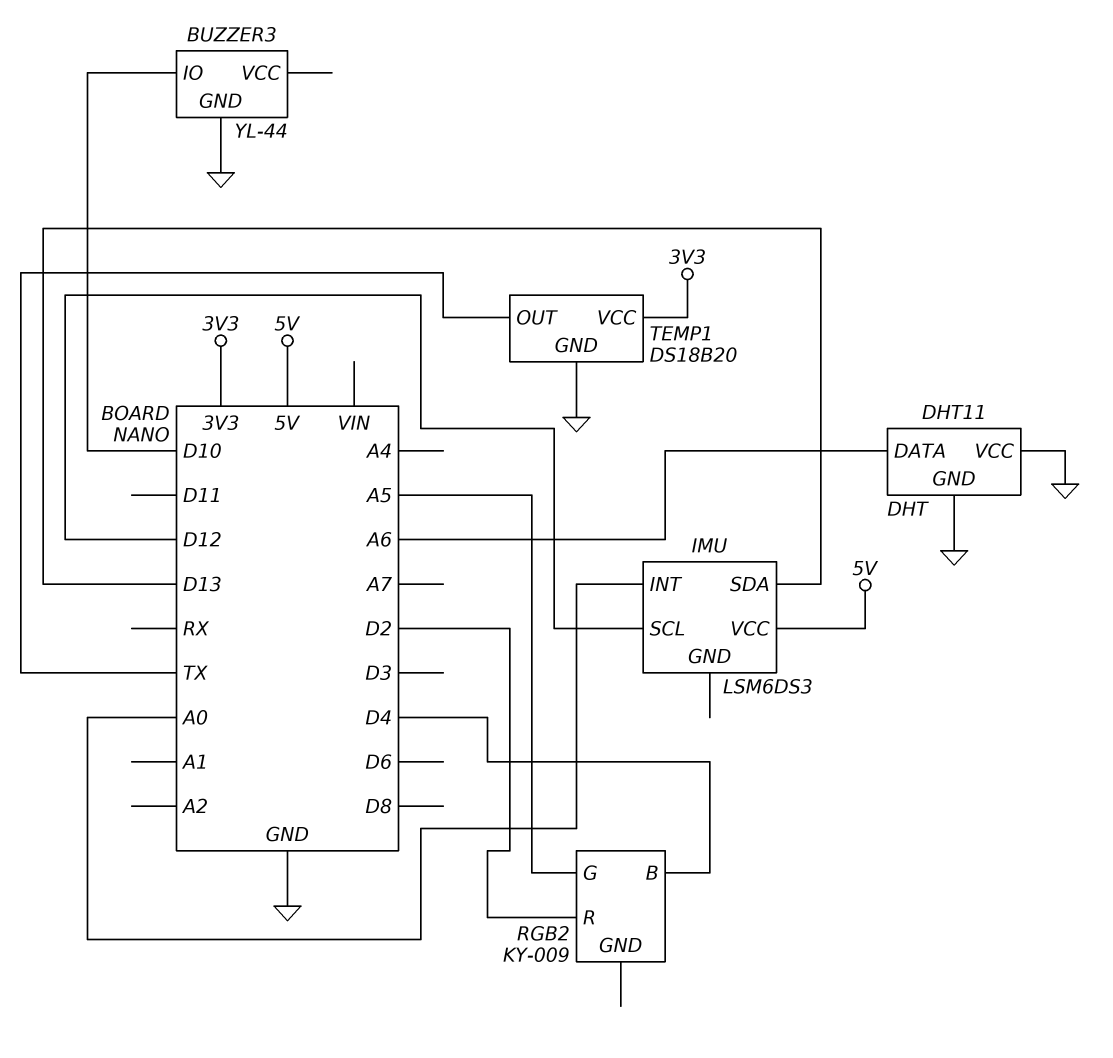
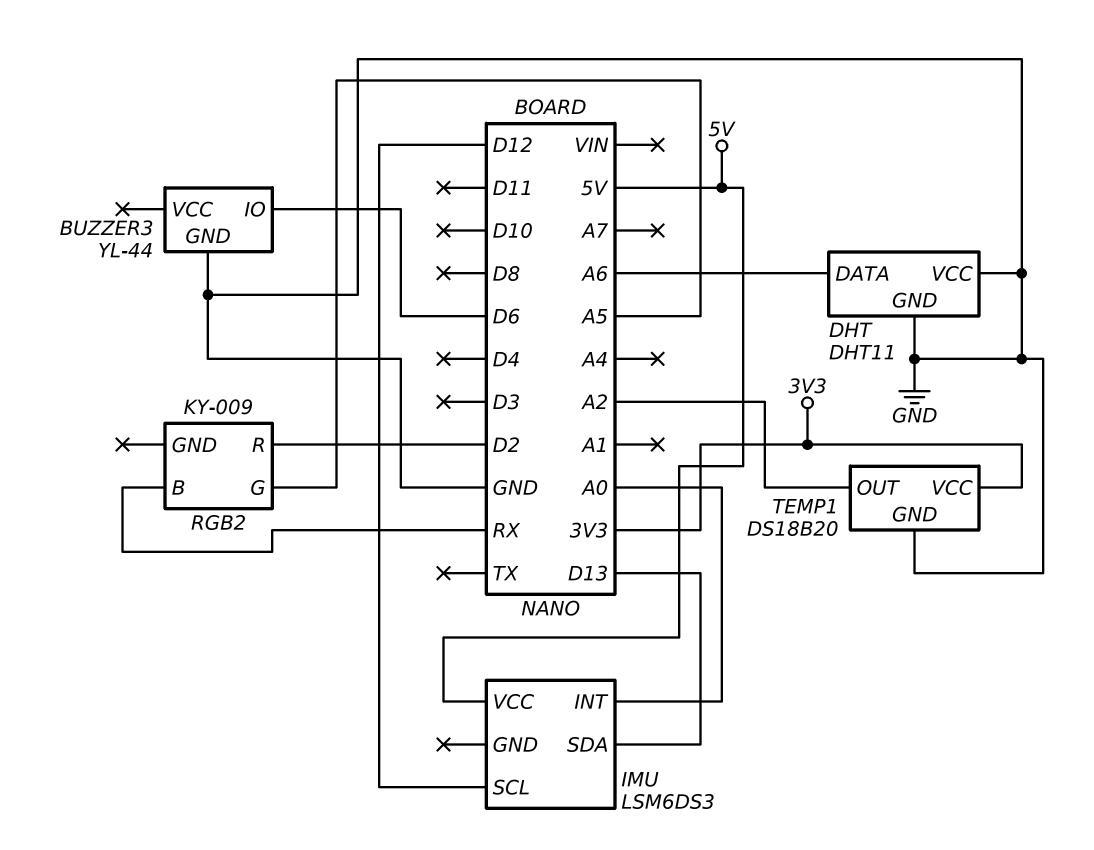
BUZZER3 pin IO: D10 -> D6
RGB2 pin B: D4 -> RX
TEMP1 pin OUT: TX -> A2

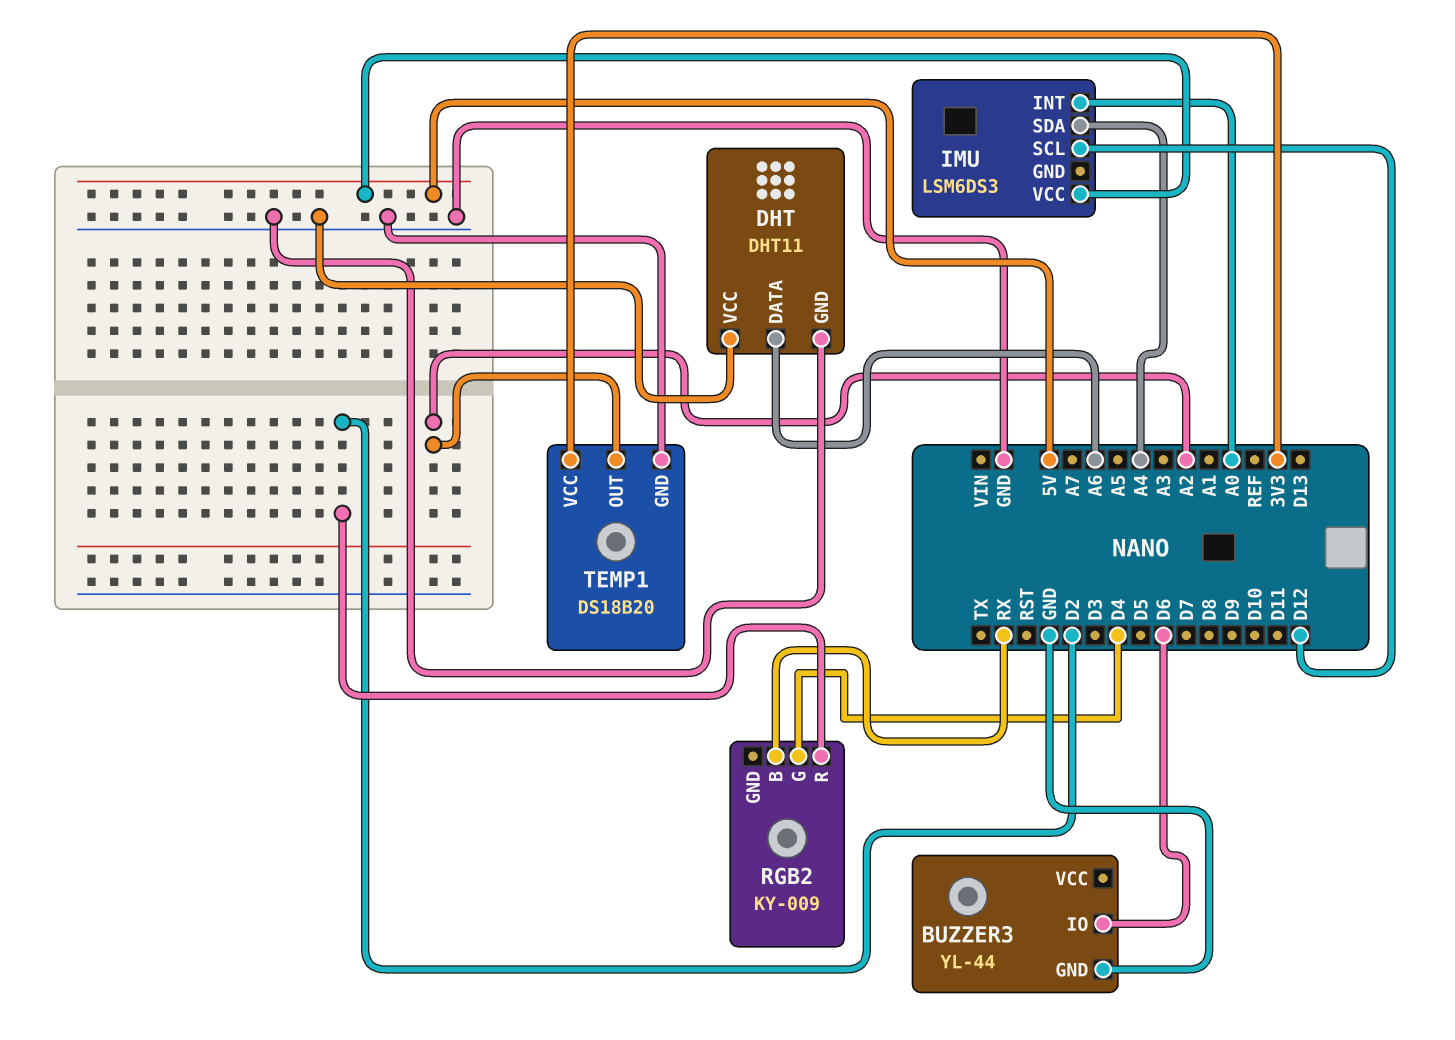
IMU pin SDA: D13 -> A4
RGB2 pin G: A5 -> D4

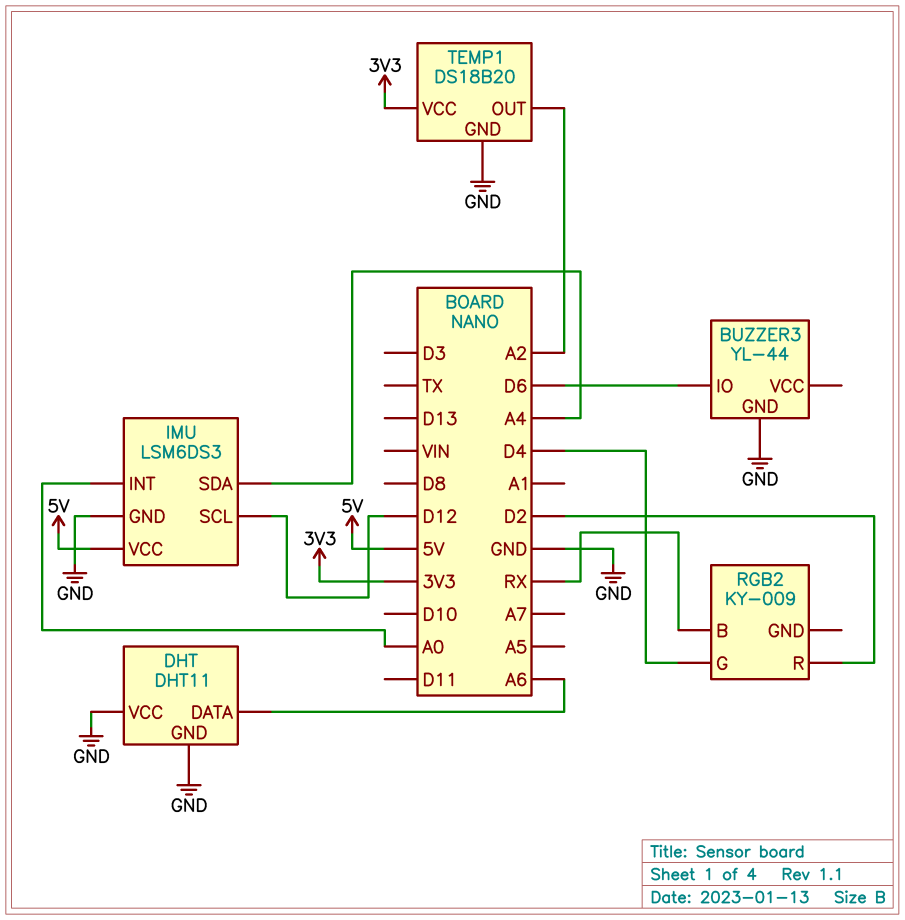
IMU pin GND: none -> GND

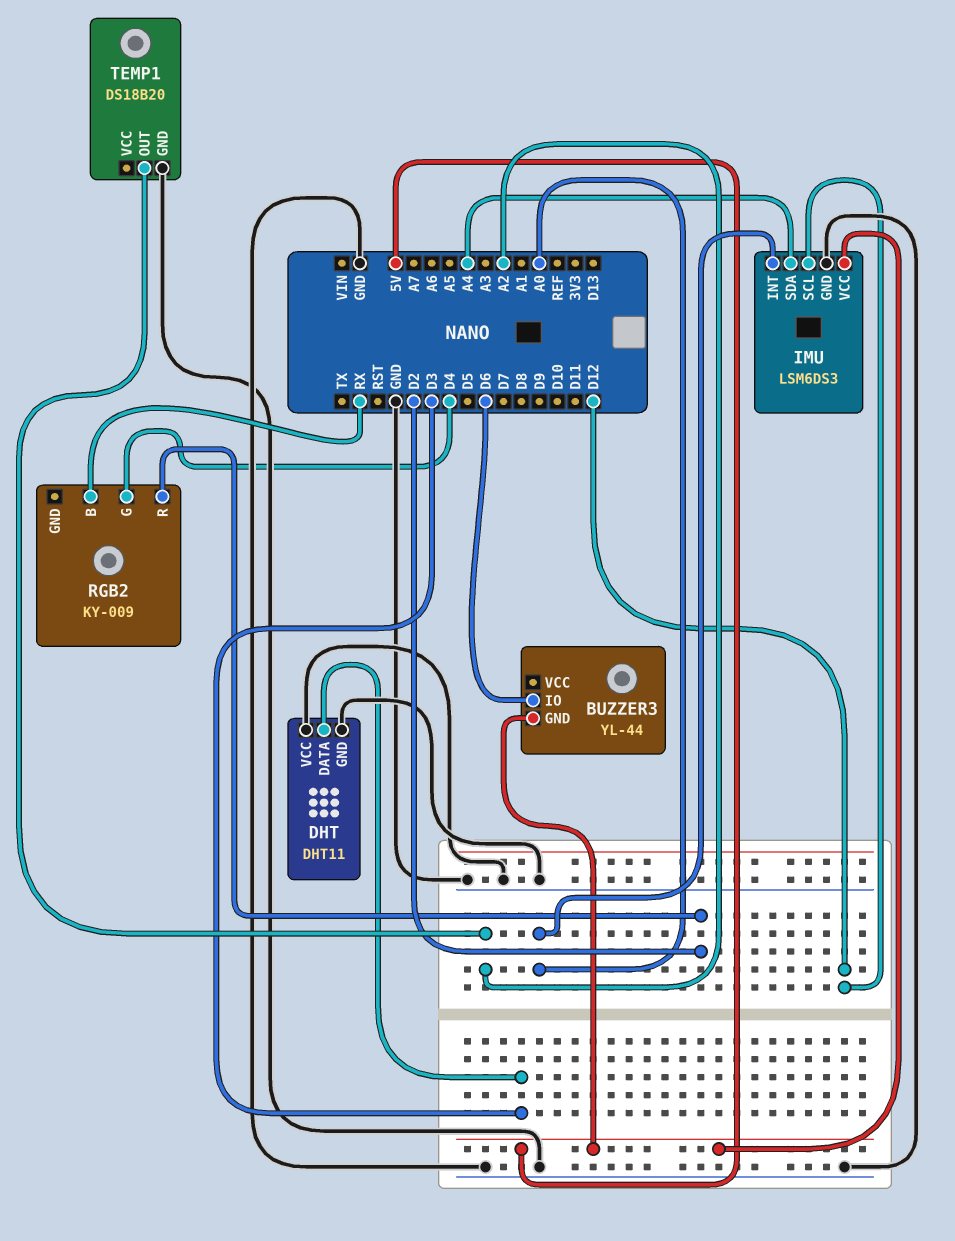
BUZZER3 pin GND: GND -> 5V
DHT pin DATA: A6 -> D3
TEMP1 pin VCC: 3V3 -> none

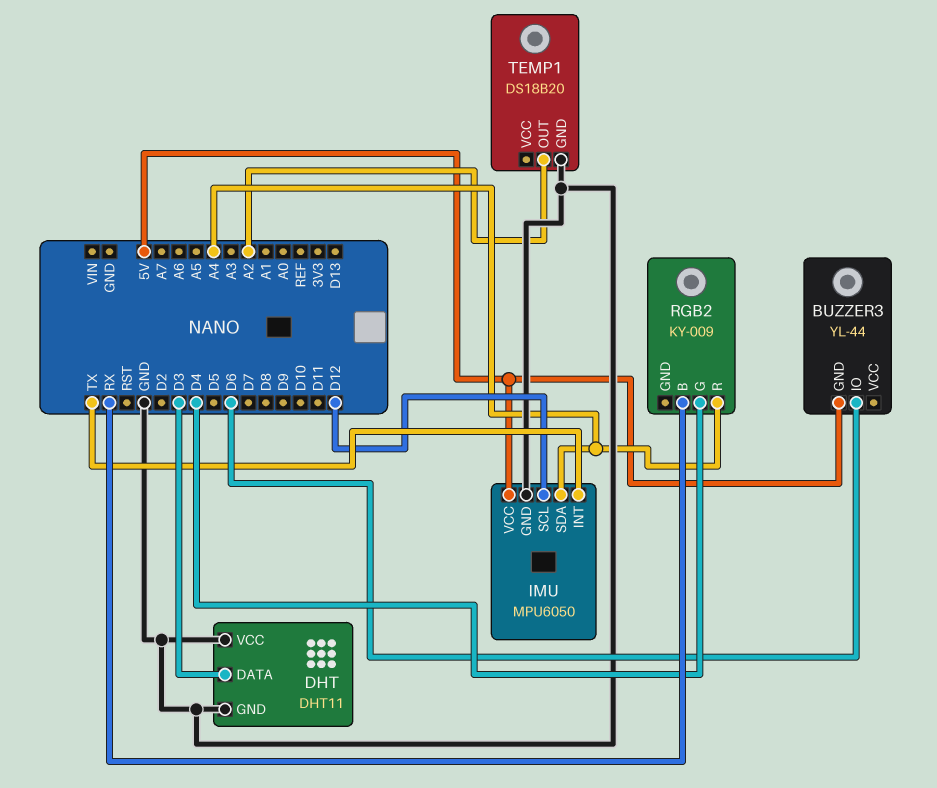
IMU: LSM6DS3 -> MPU6050
IMU pin INT: A0 -> TX
RGB2 pin R: D2 -> A4

